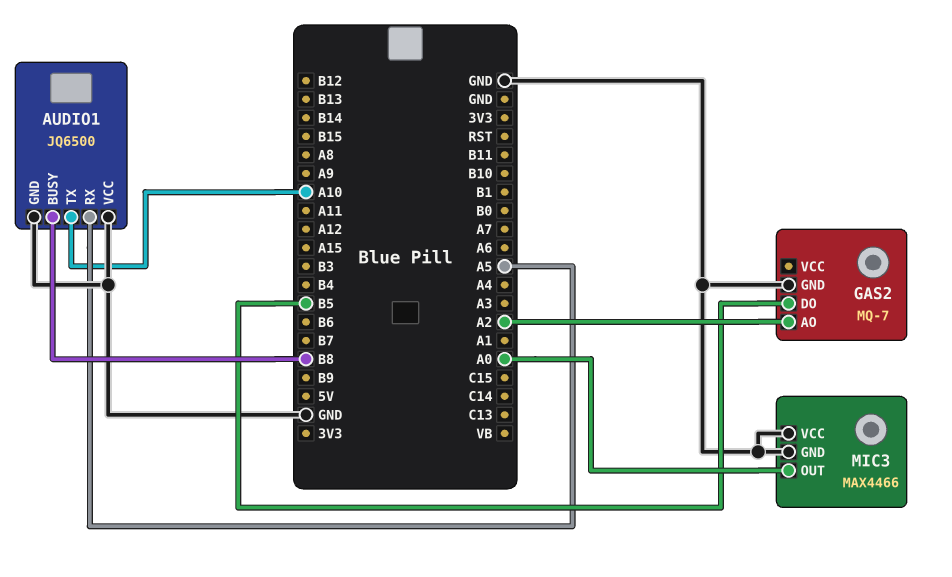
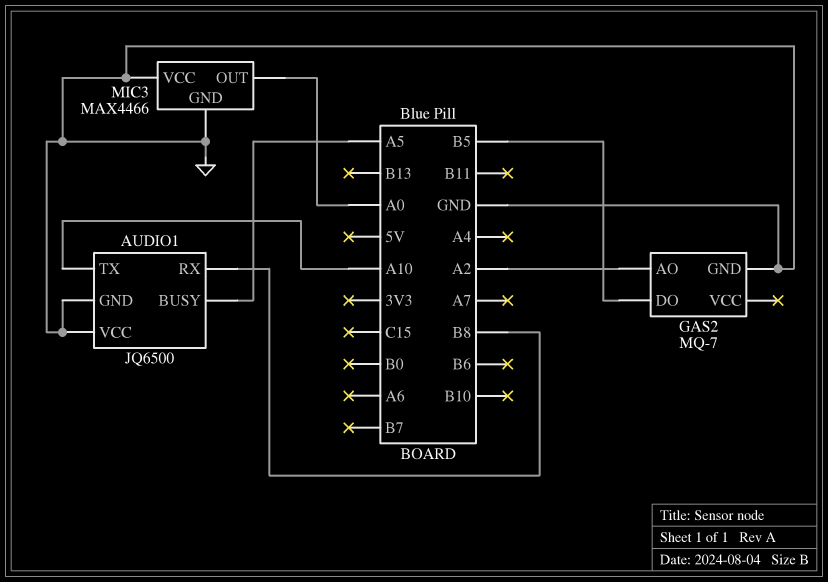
AUDIO1 pin BUSY: B8 -> A5
AUDIO1 pin RX: A5 -> B8

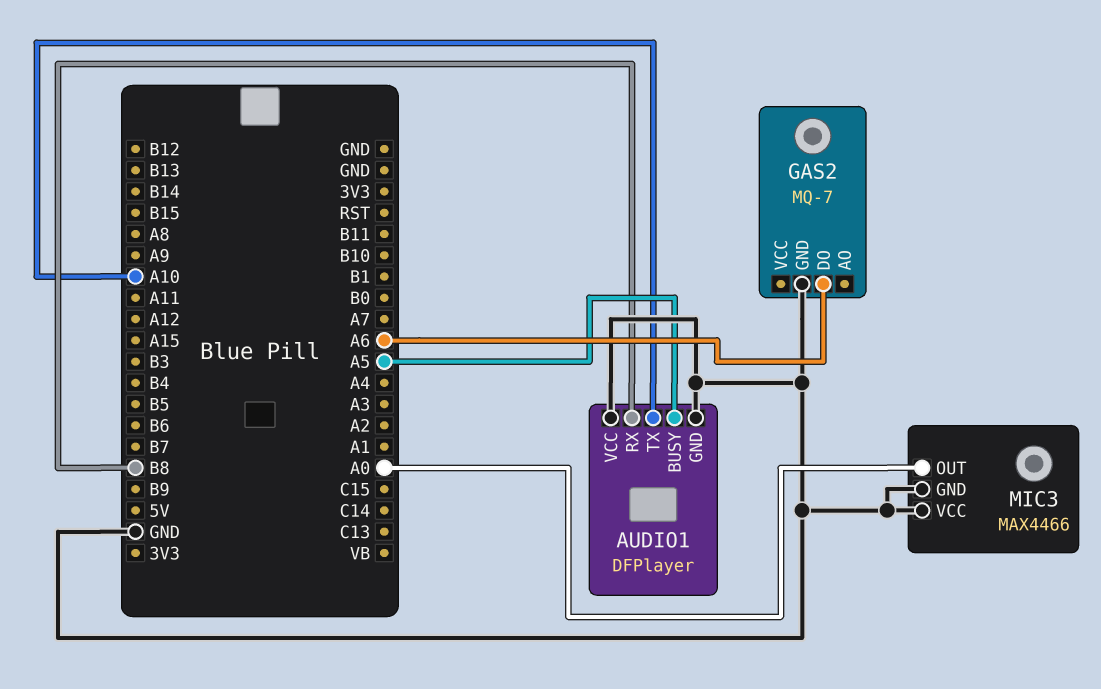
AUDIO1: JQ6500 -> DFPlayer
GAS2 pin AO: A2 -> none
GAS2 pin DO: B5 -> A6

